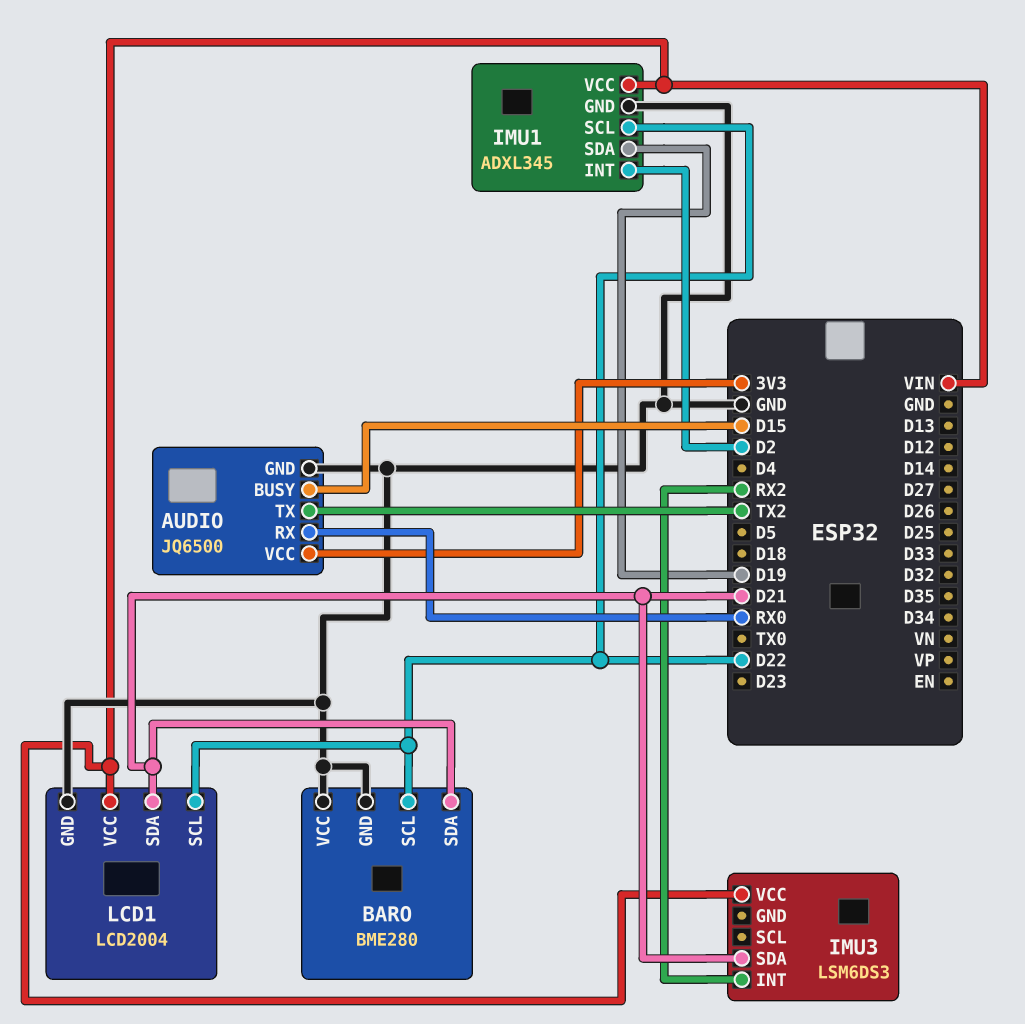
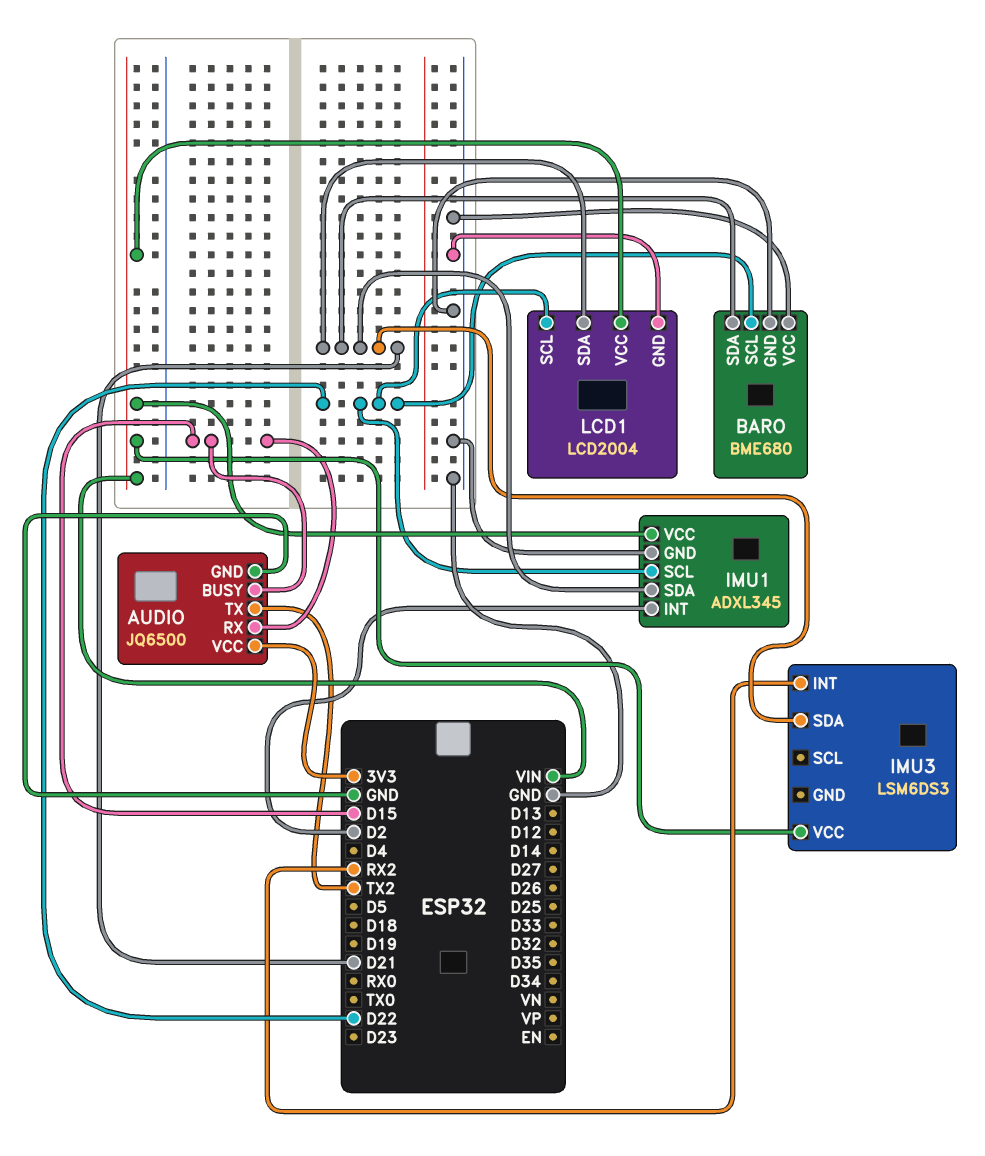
AUDIO pin RX: RX0 -> D15
BARO: BME280 -> BME680
IMU1 pin SDA: D19 -> D21

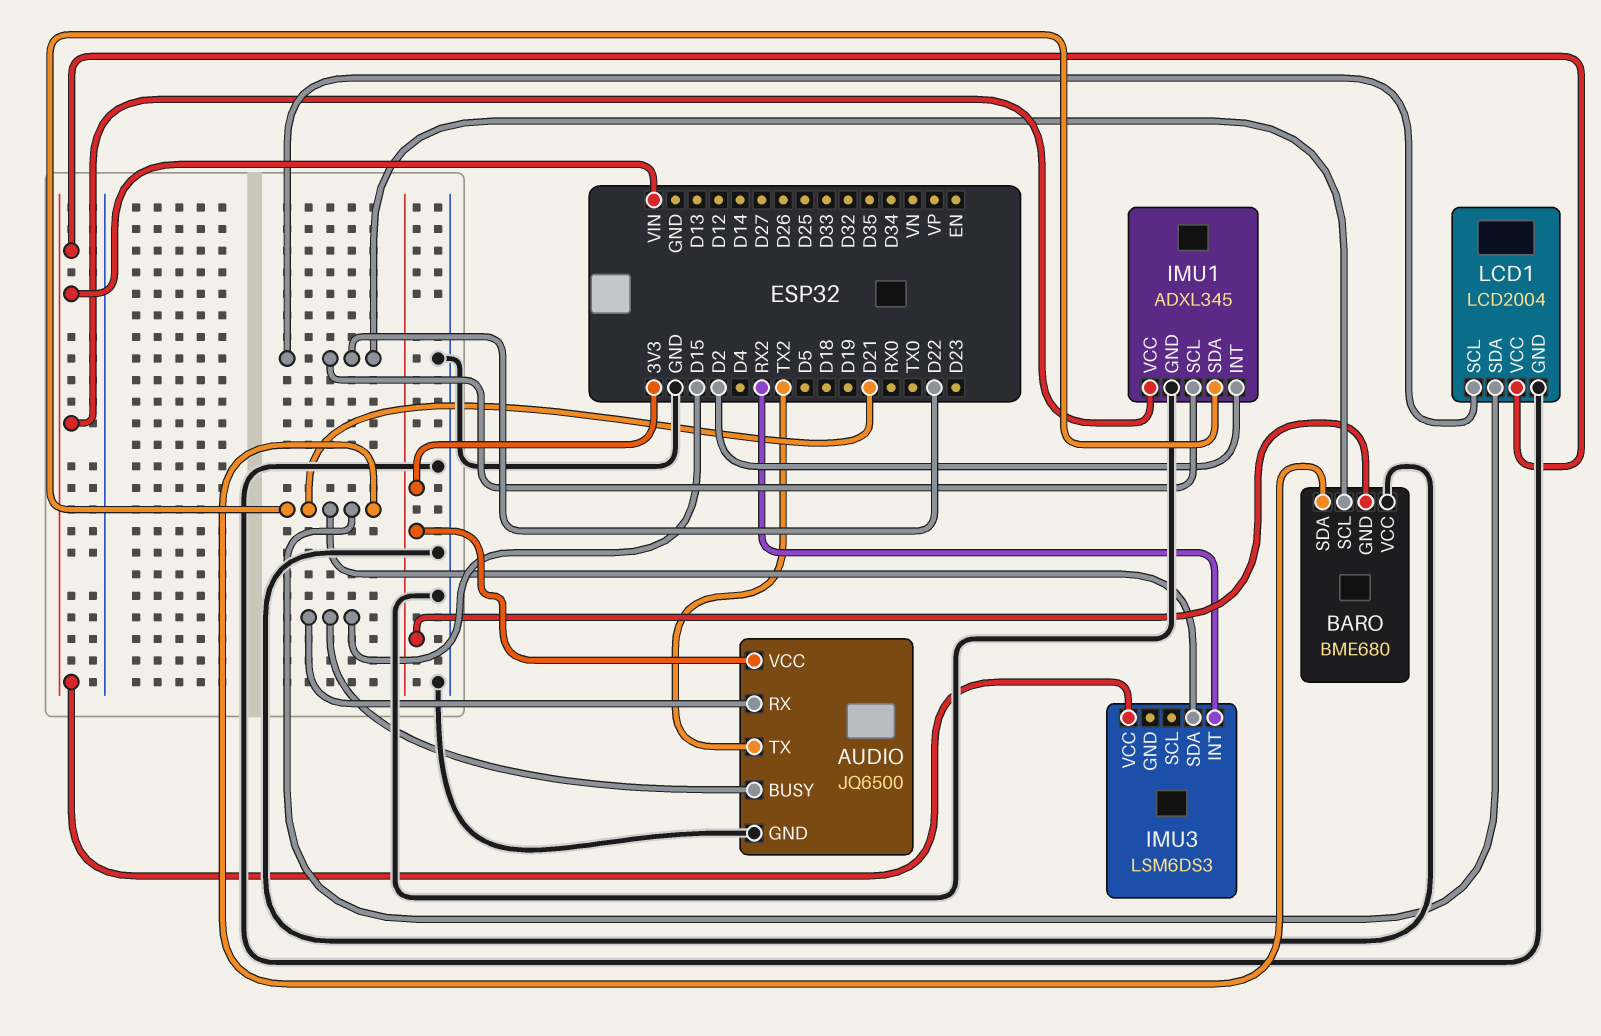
BARO pin GND: GND -> 3V3

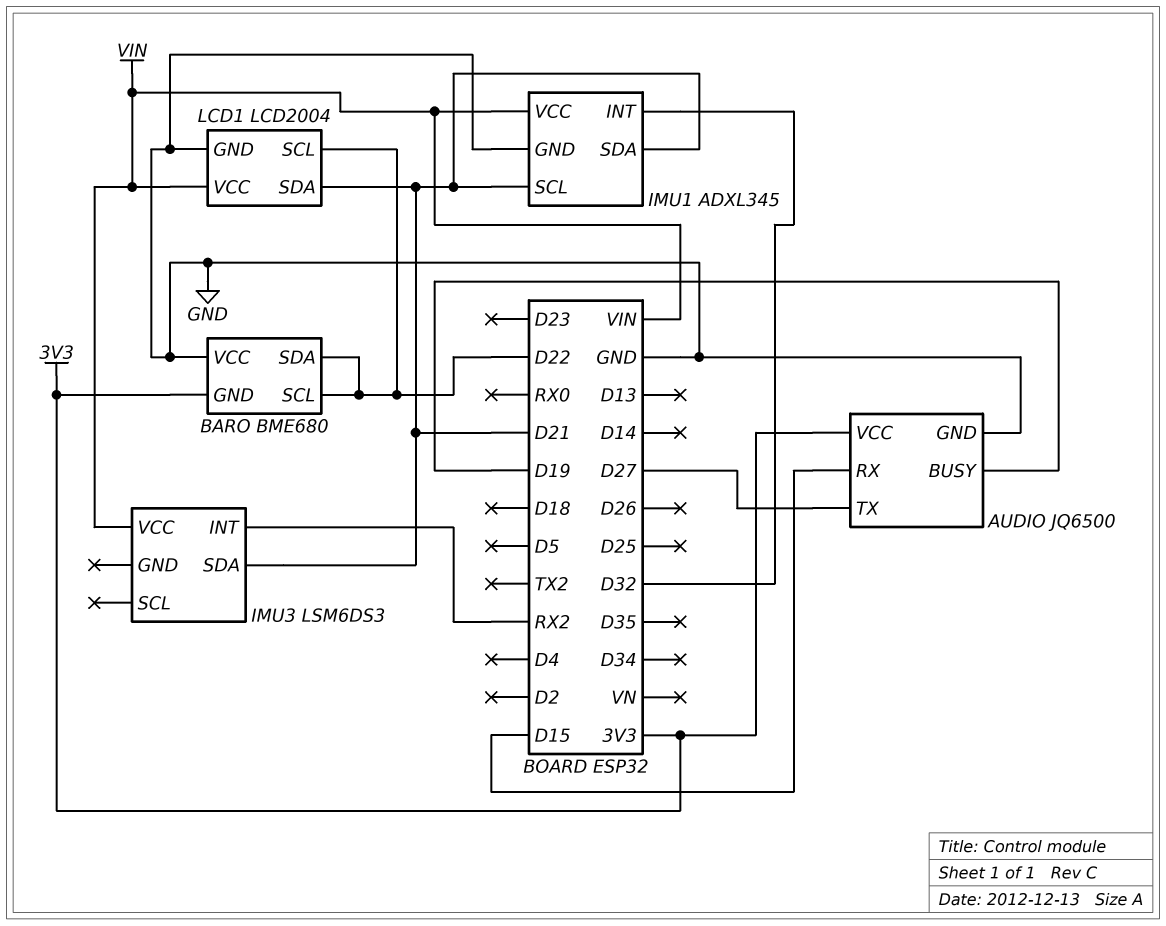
AUDIO pin BUSY: D15 -> D19
AUDIO pin TX: TX2 -> D27
BARO pin SDA: D21 -> D22
IMU1 pin INT: D2 -> D32
IMU1 pin SCL: D22 -> D21

